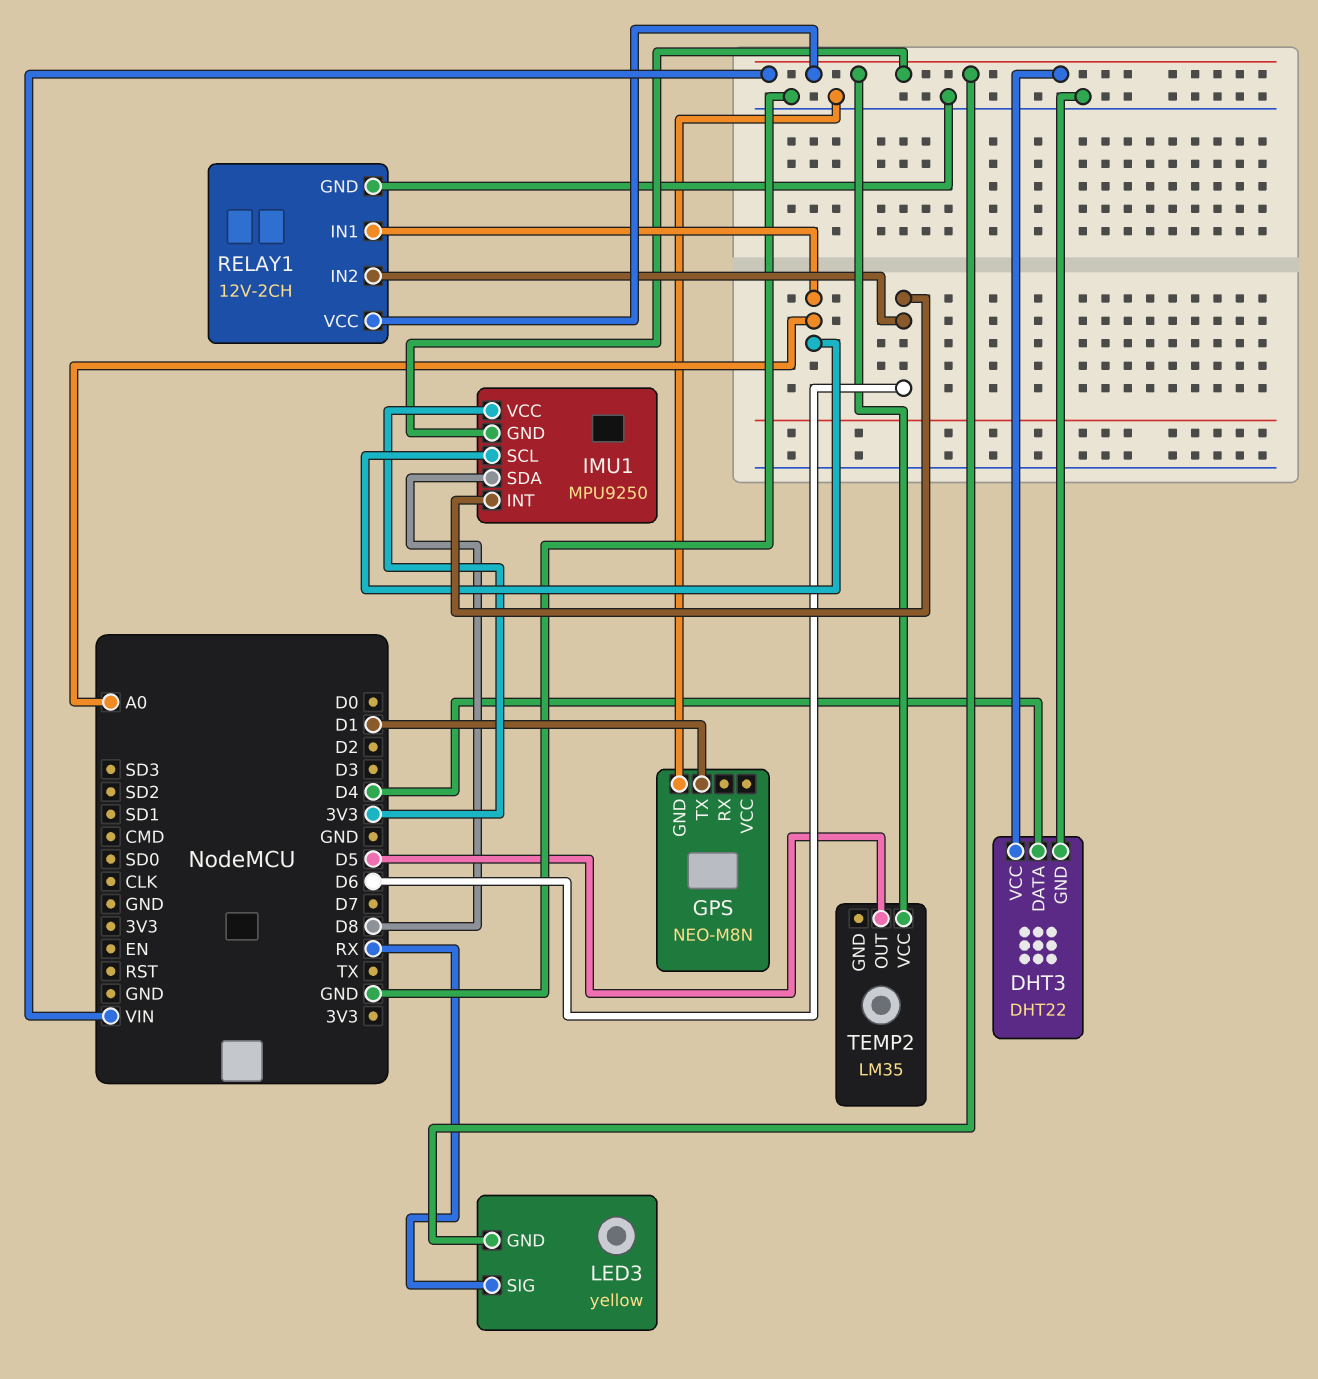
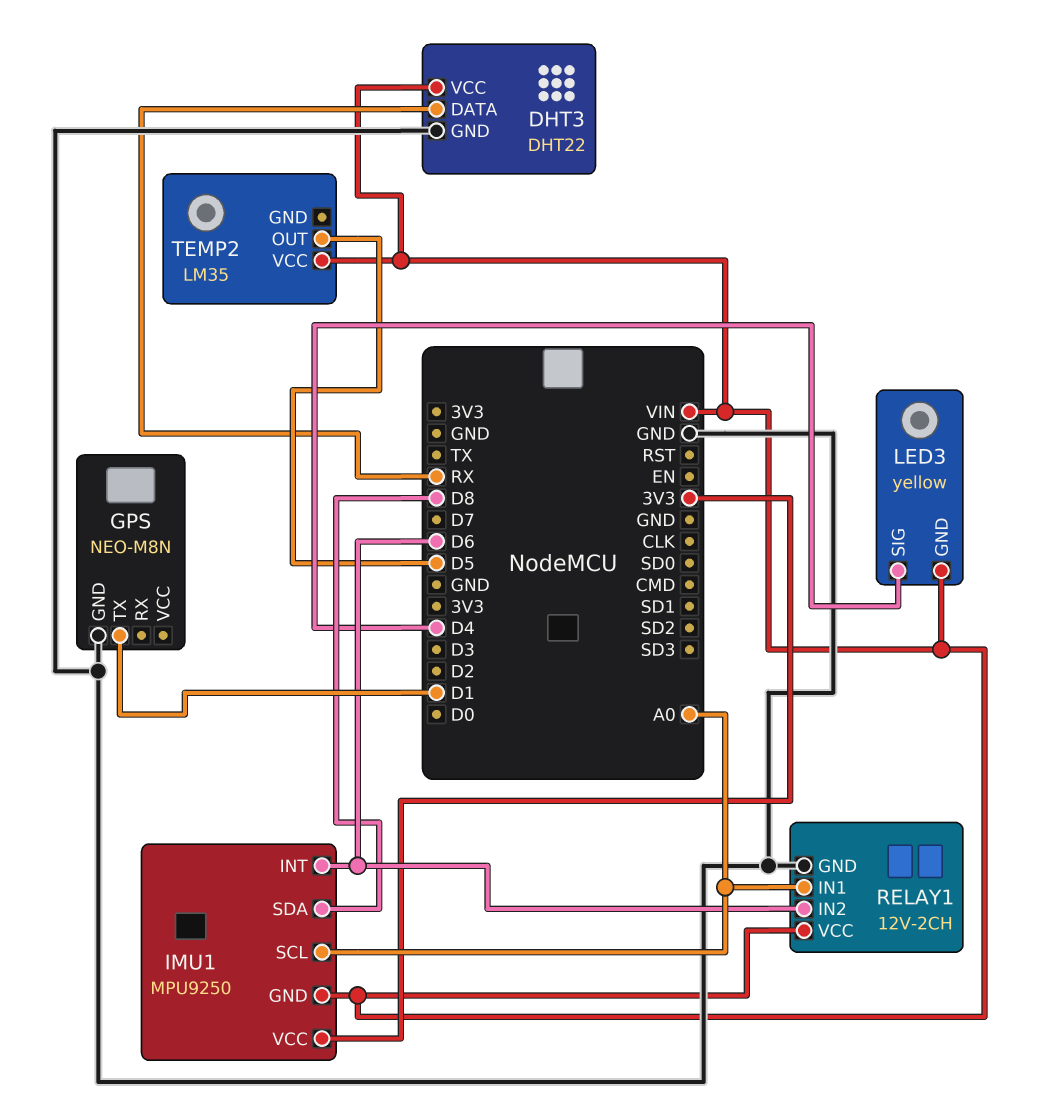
DHT3 pin DATA: D4 -> RX
LED3 pin SIG: RX -> D4

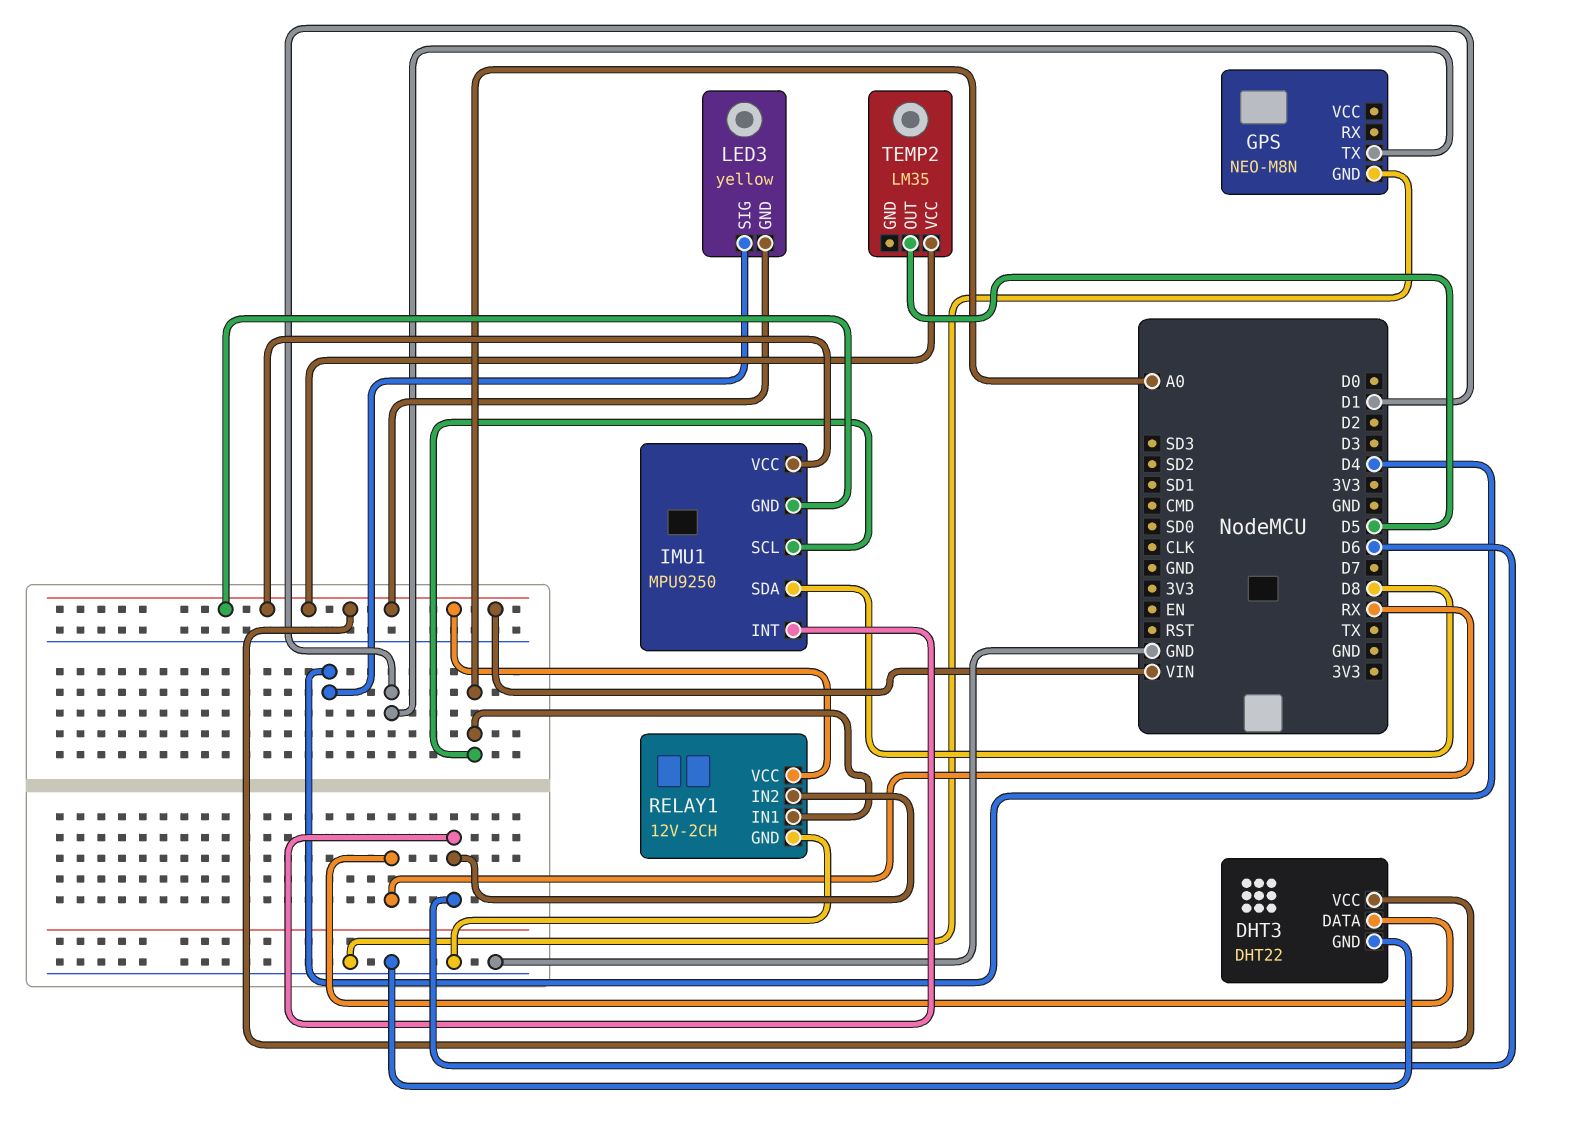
IMU1 pin VCC: 3V3 -> VIN

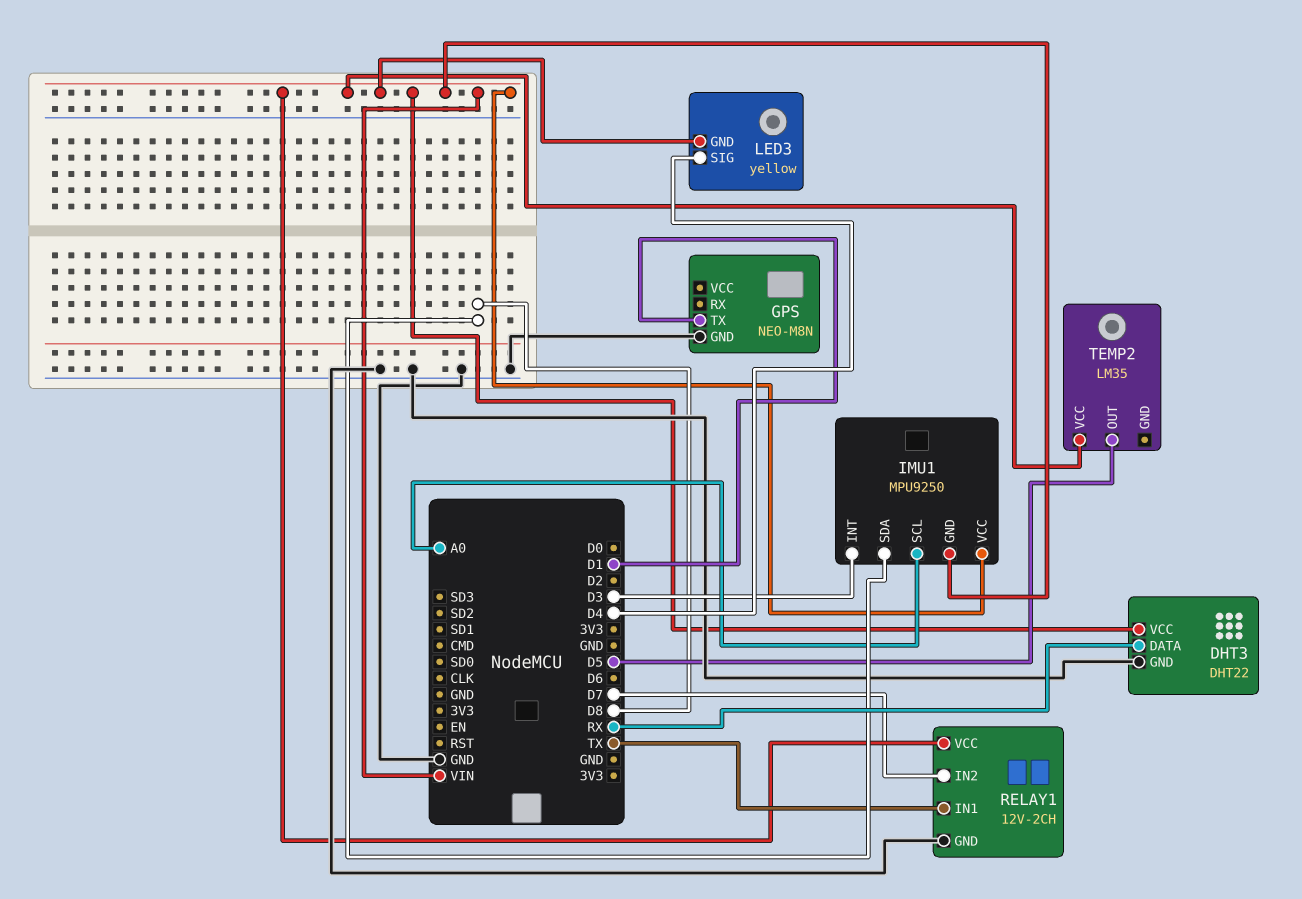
IMU1 pin INT: D6 -> D3
RELAY1 pin IN1: A0 -> TX
RELAY1 pin IN2: D6 -> D7

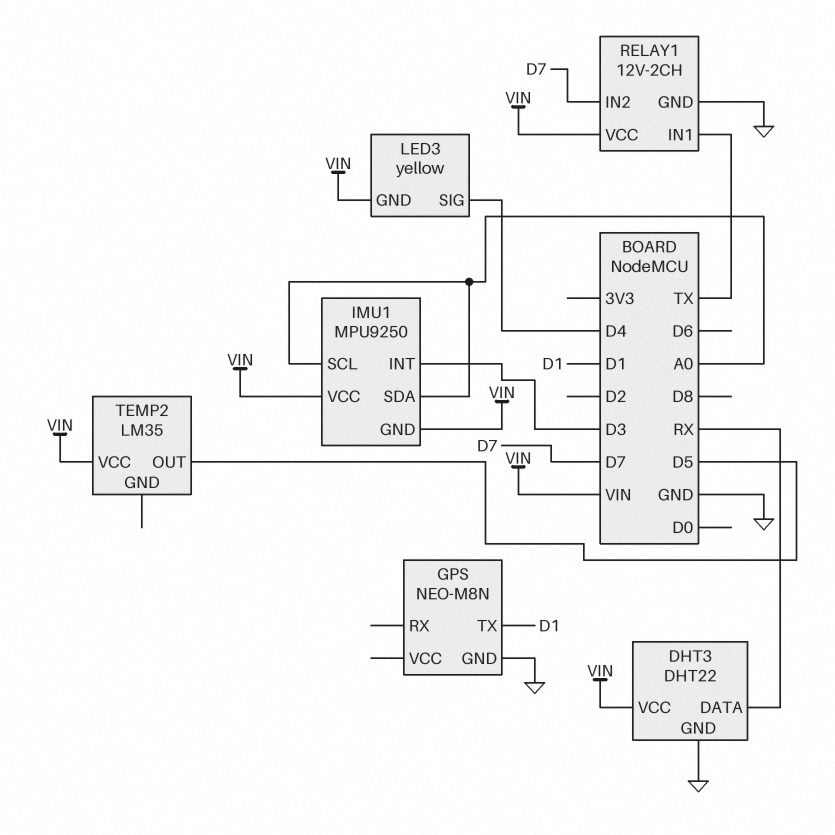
IMU1 pin SDA: D8 -> A0

